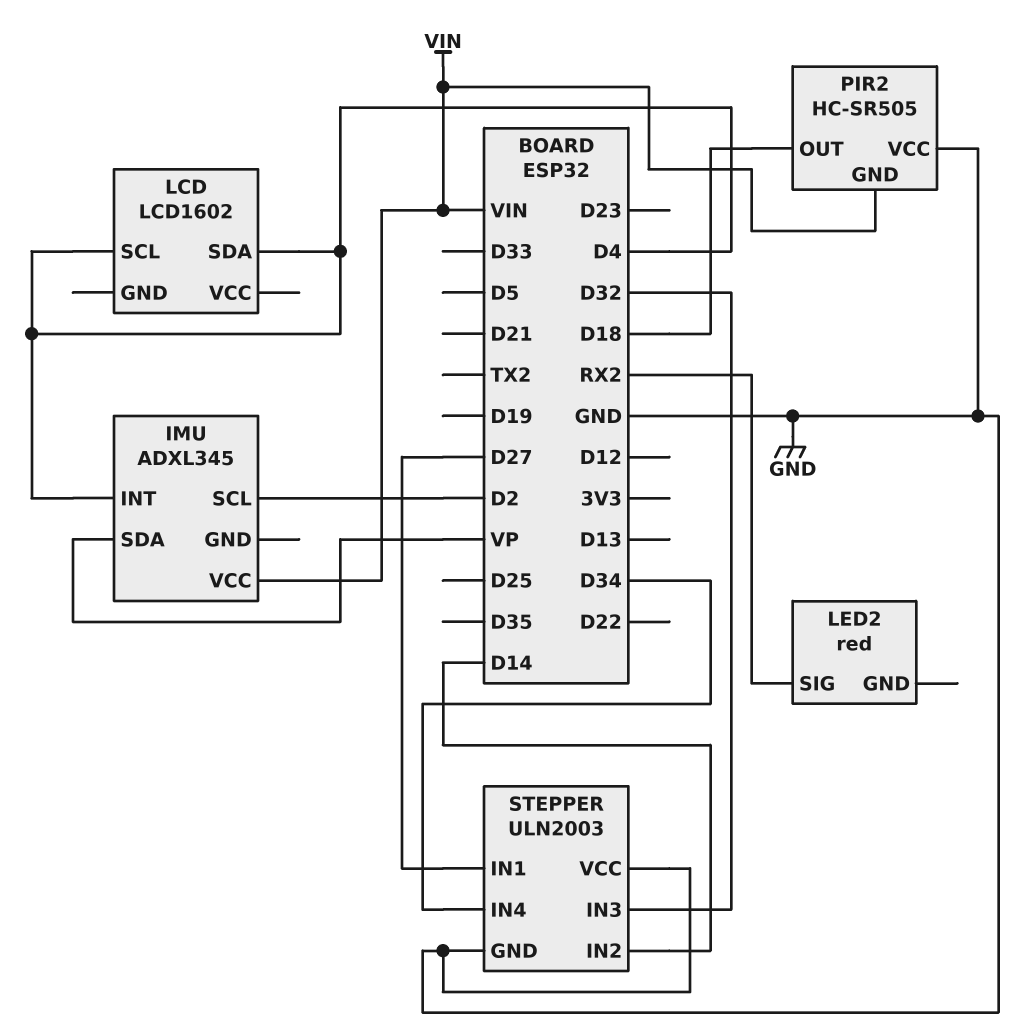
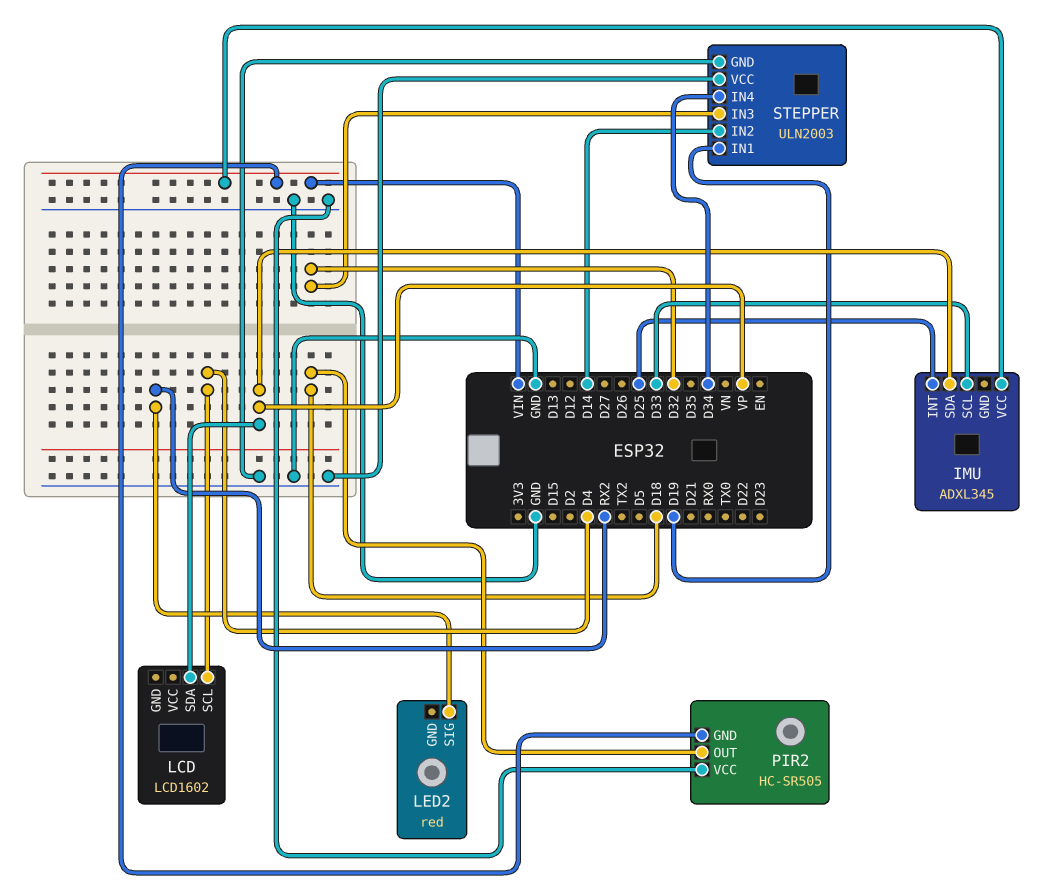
IMU pin INT: D4 -> D25
IMU pin SCL: D2 -> D33
LCD pin SDA: D4 -> VP
STEPPER pin IN1: D27 -> D19

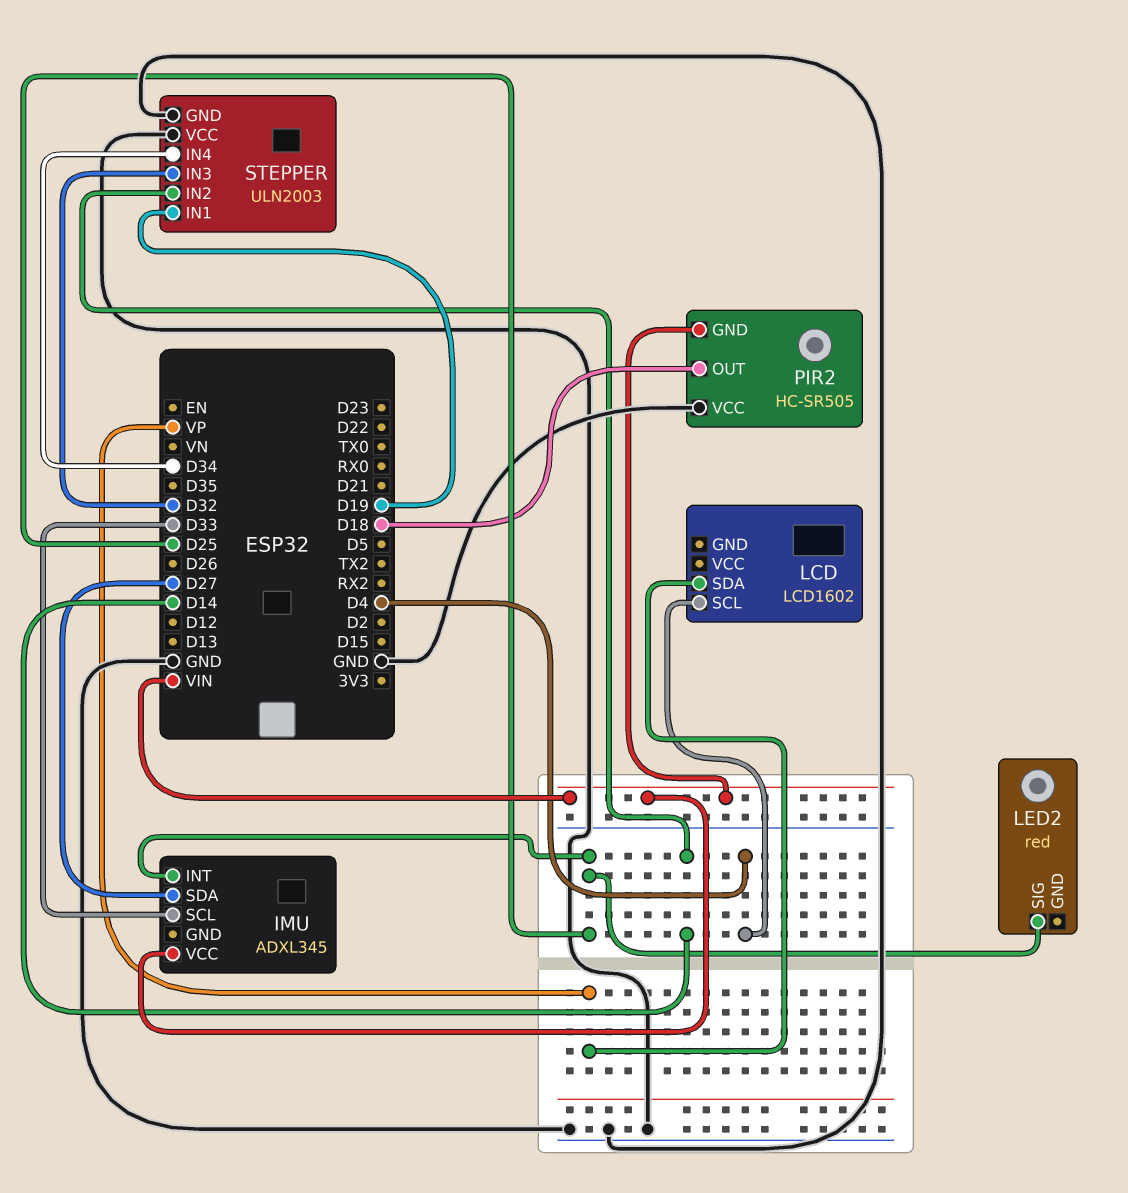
IMU pin SDA: VP -> D27
LED2 pin SIG: RX2 -> D25

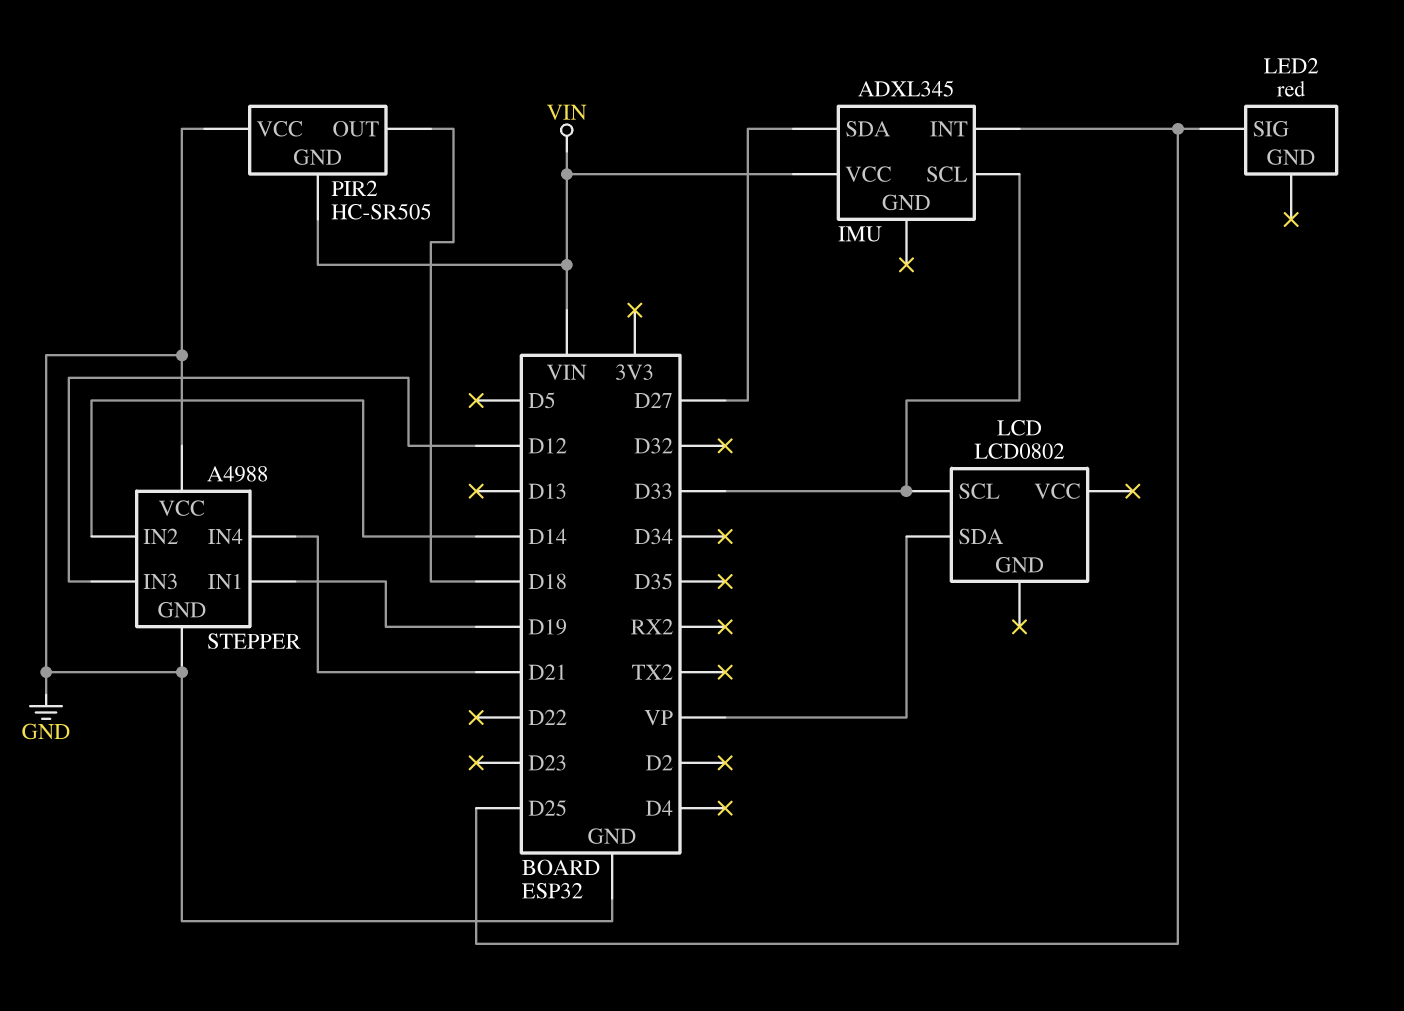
LCD: LCD1602 -> LCD0802
LCD pin SCL: D4 -> D33
STEPPER: ULN2003 -> A4988
STEPPER pin IN3: D32 -> D12
STEPPER pin IN4: D34 -> D21

